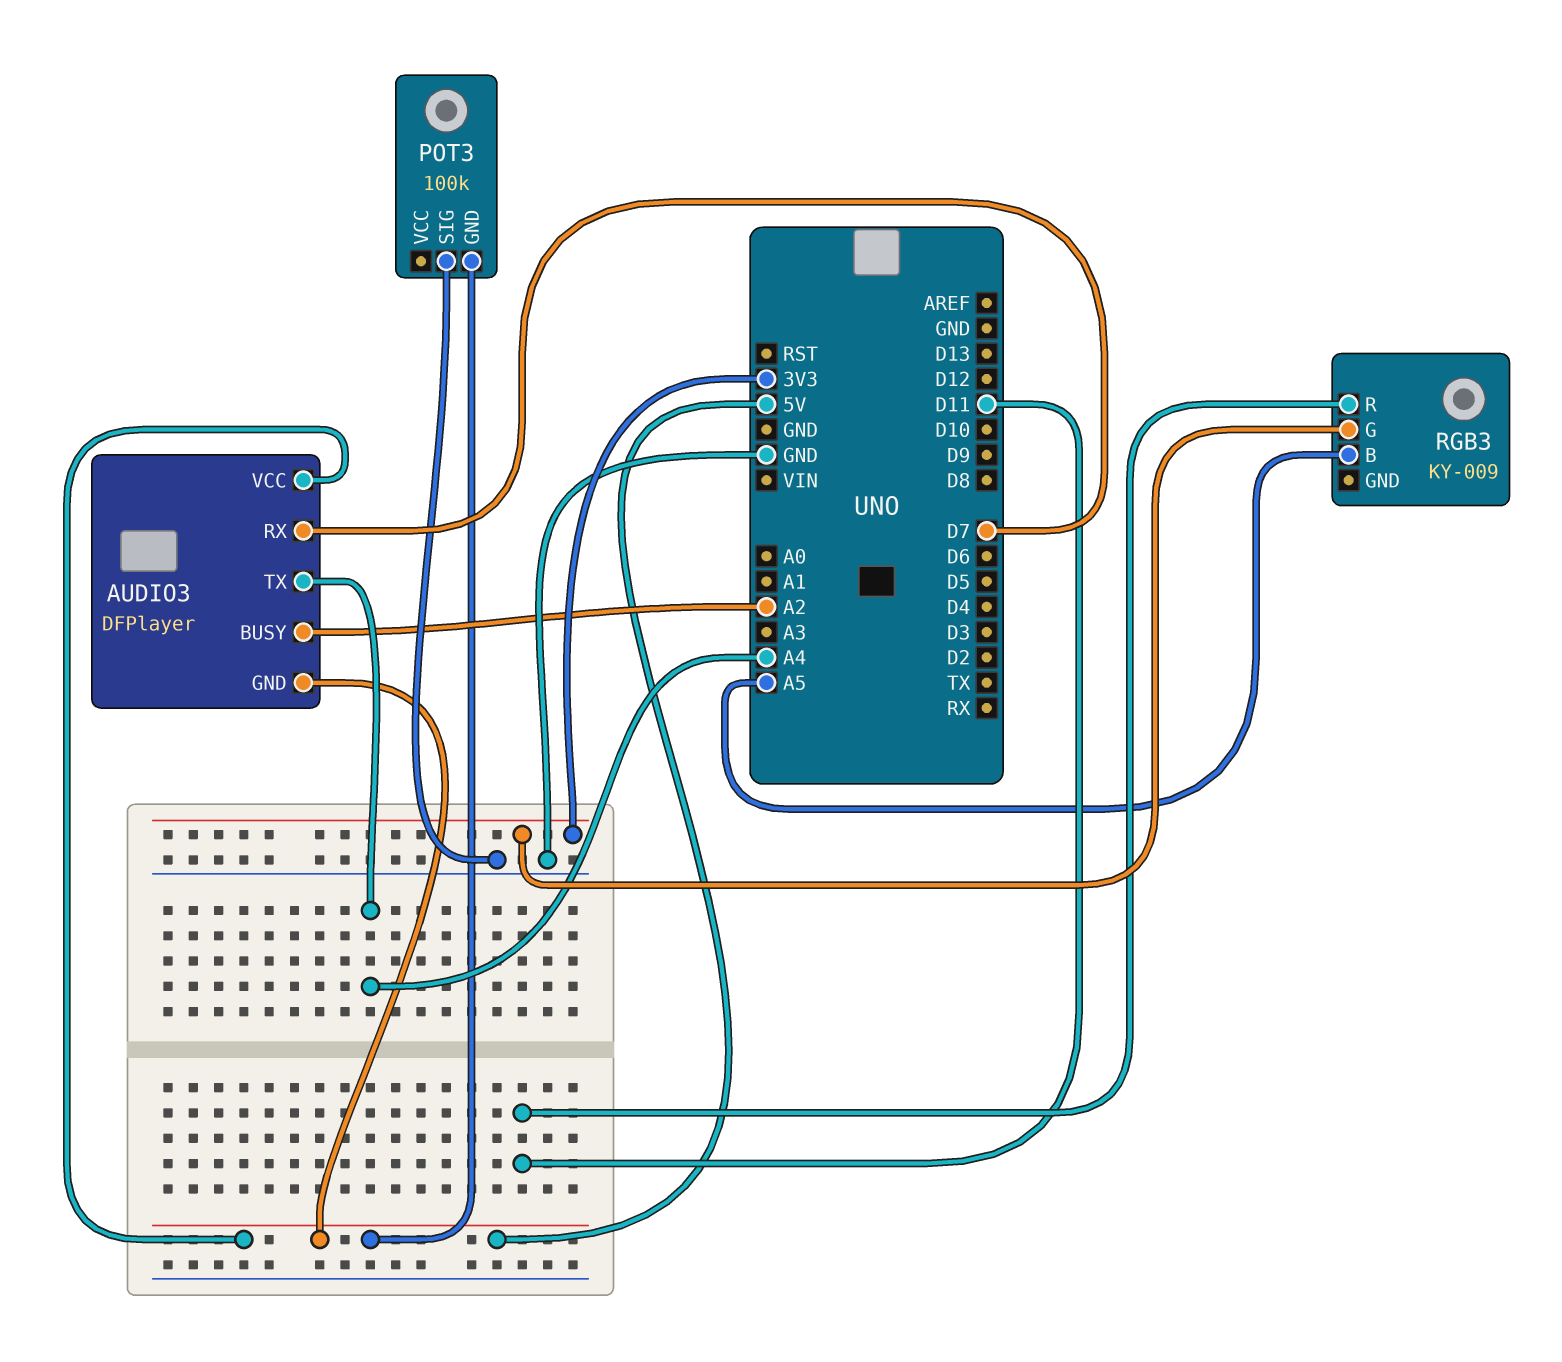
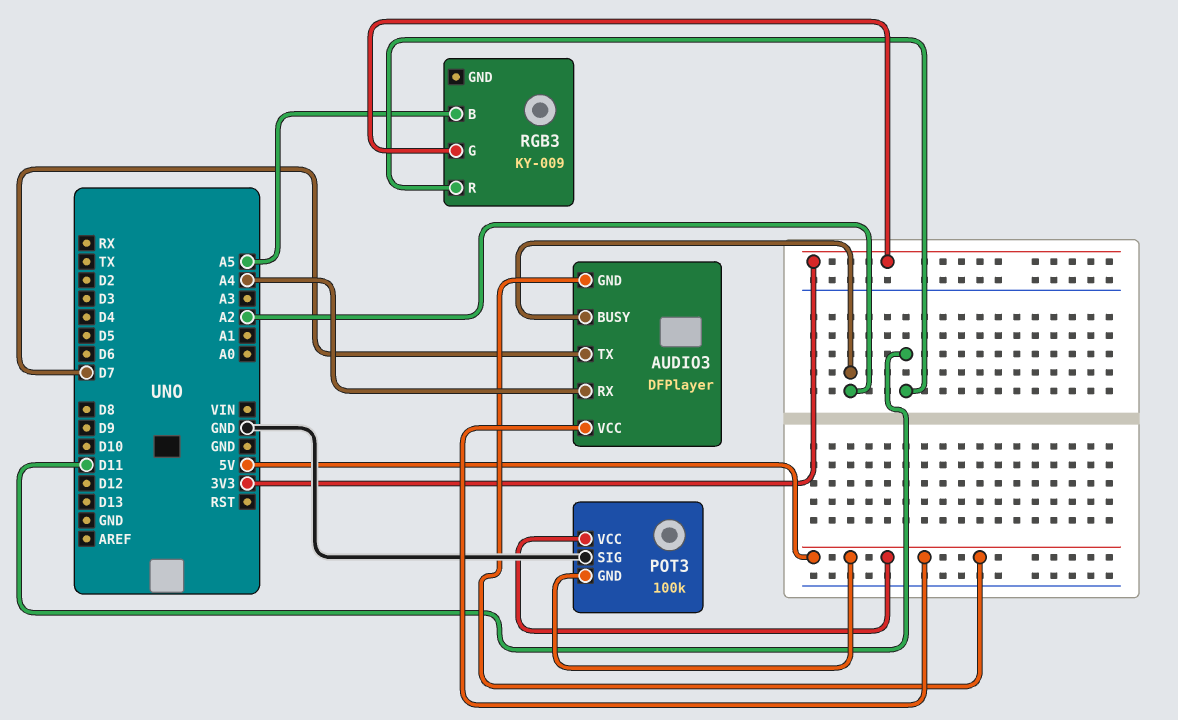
AUDIO3 pin RX: D7 -> A4
AUDIO3 pin TX: A4 -> D7
POT3 pin VCC: none -> 5V

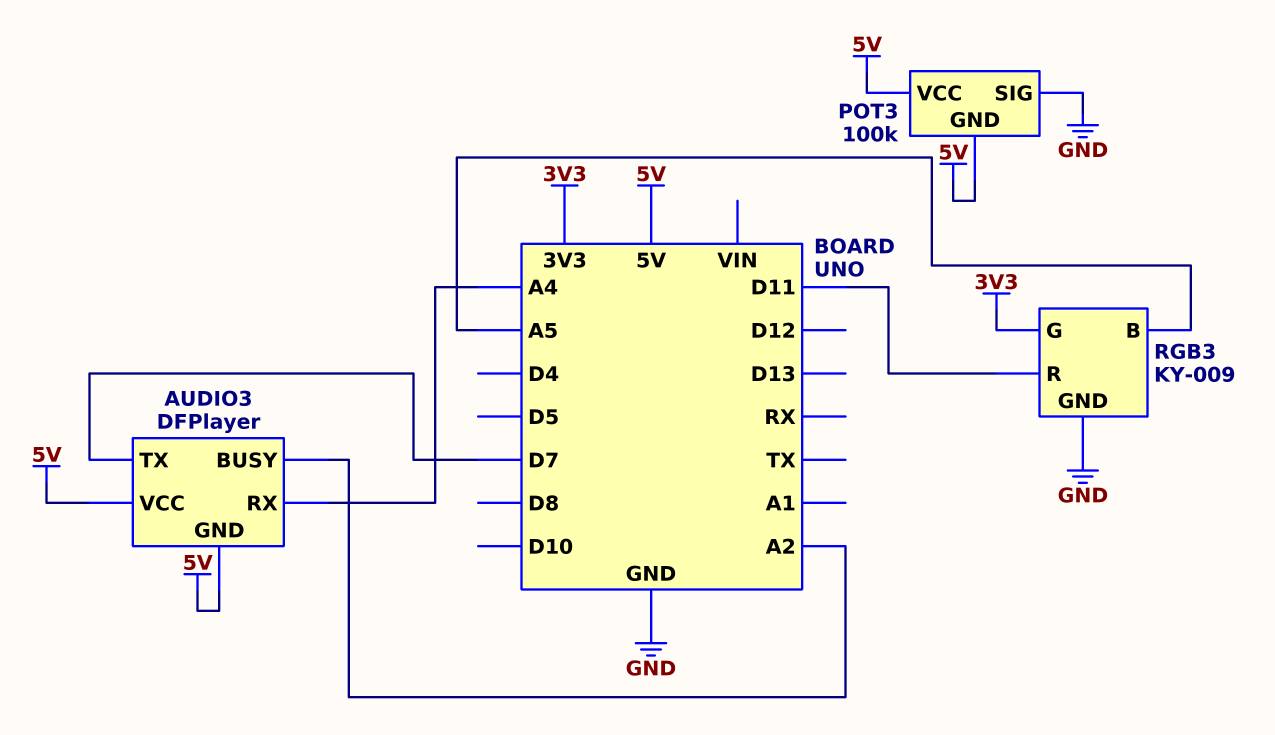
RGB3 pin GND: none -> GND

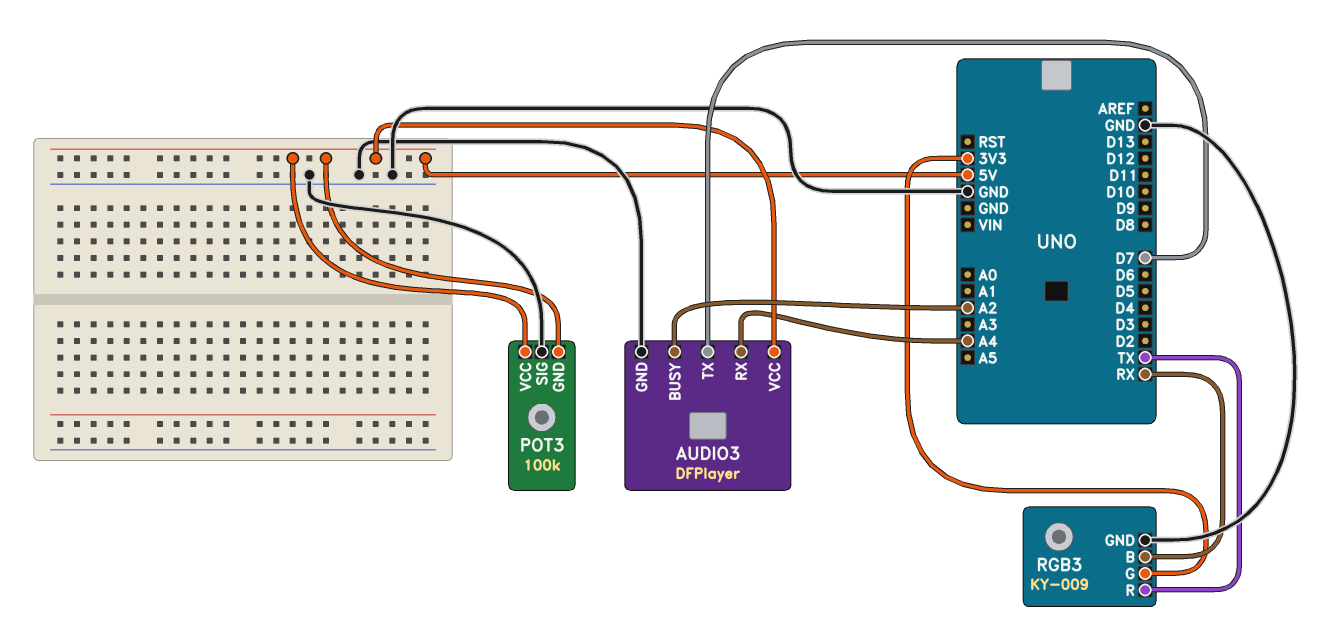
AUDIO3 pin GND: 5V -> GND
RGB3 pin B: A5 -> RX
RGB3 pin R: D11 -> TX

